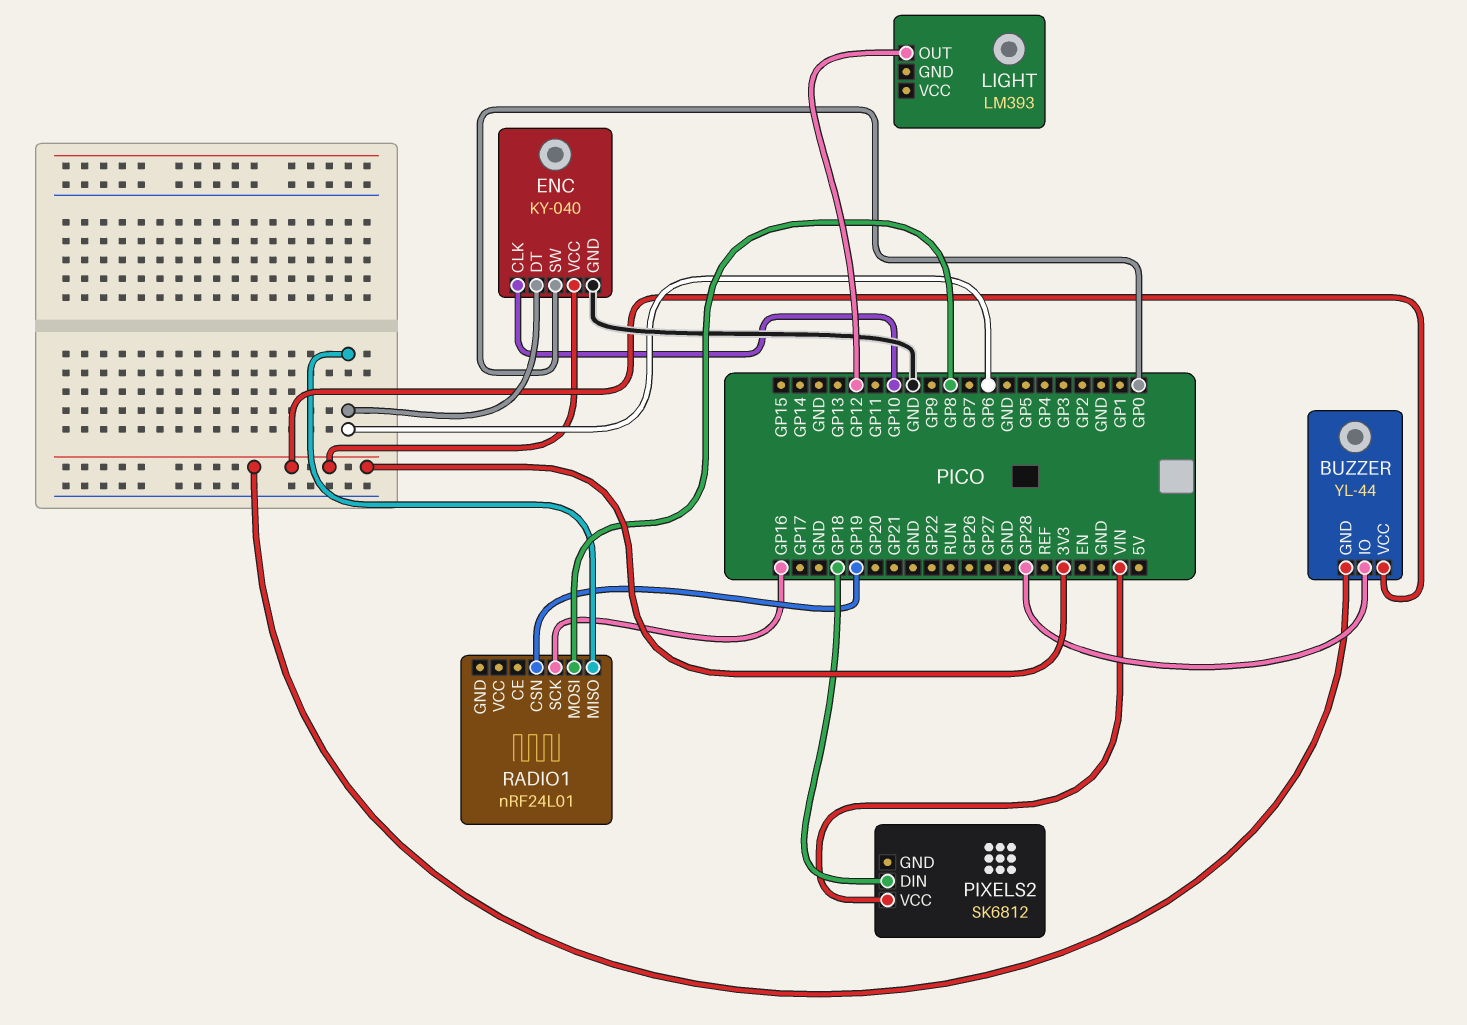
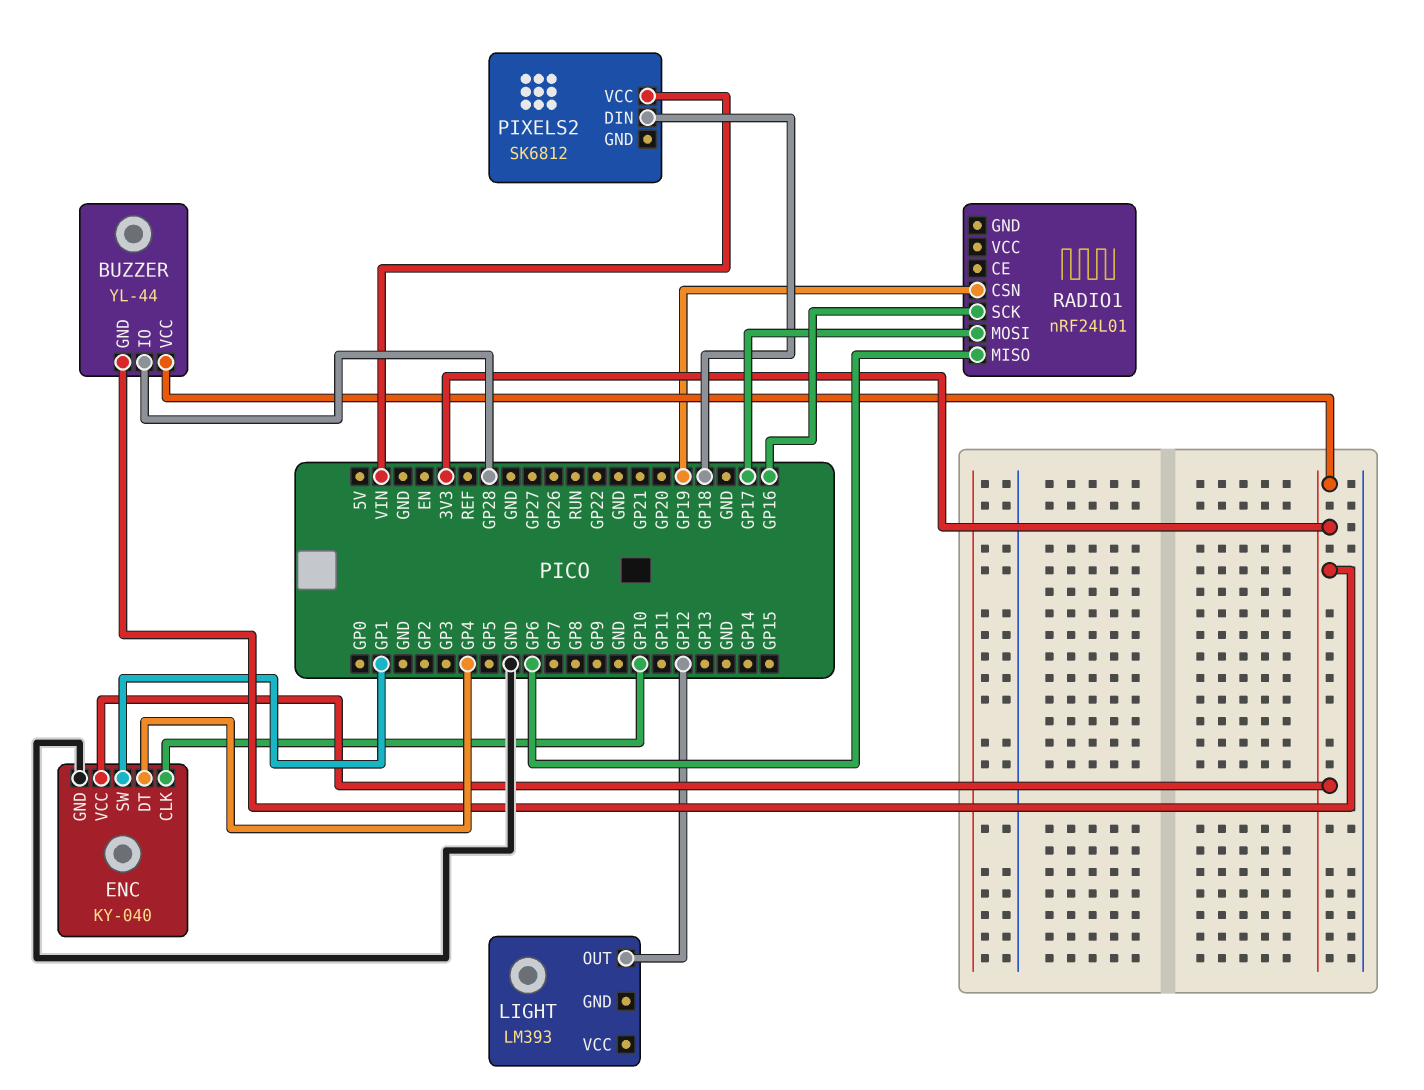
ENC pin DT: GP6 -> GP4
ENC pin SW: GP0 -> GP1
RADIO1 pin MOSI: GP8 -> GP17

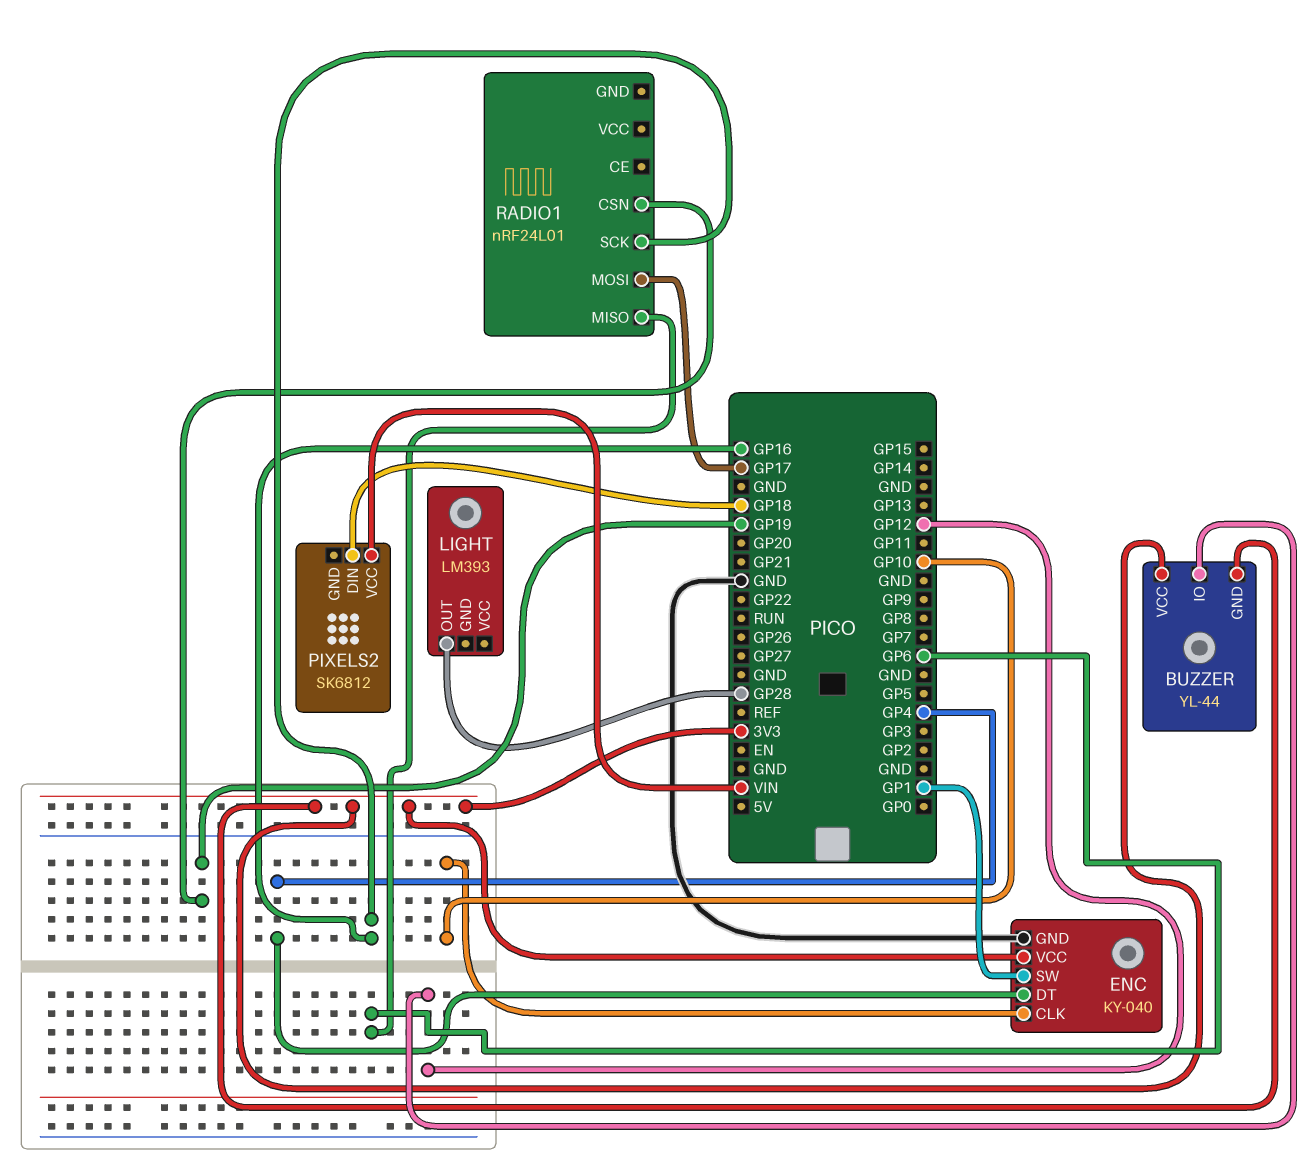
BUZZER pin IO: GP28 -> GP12
LIGHT pin OUT: GP12 -> GP28

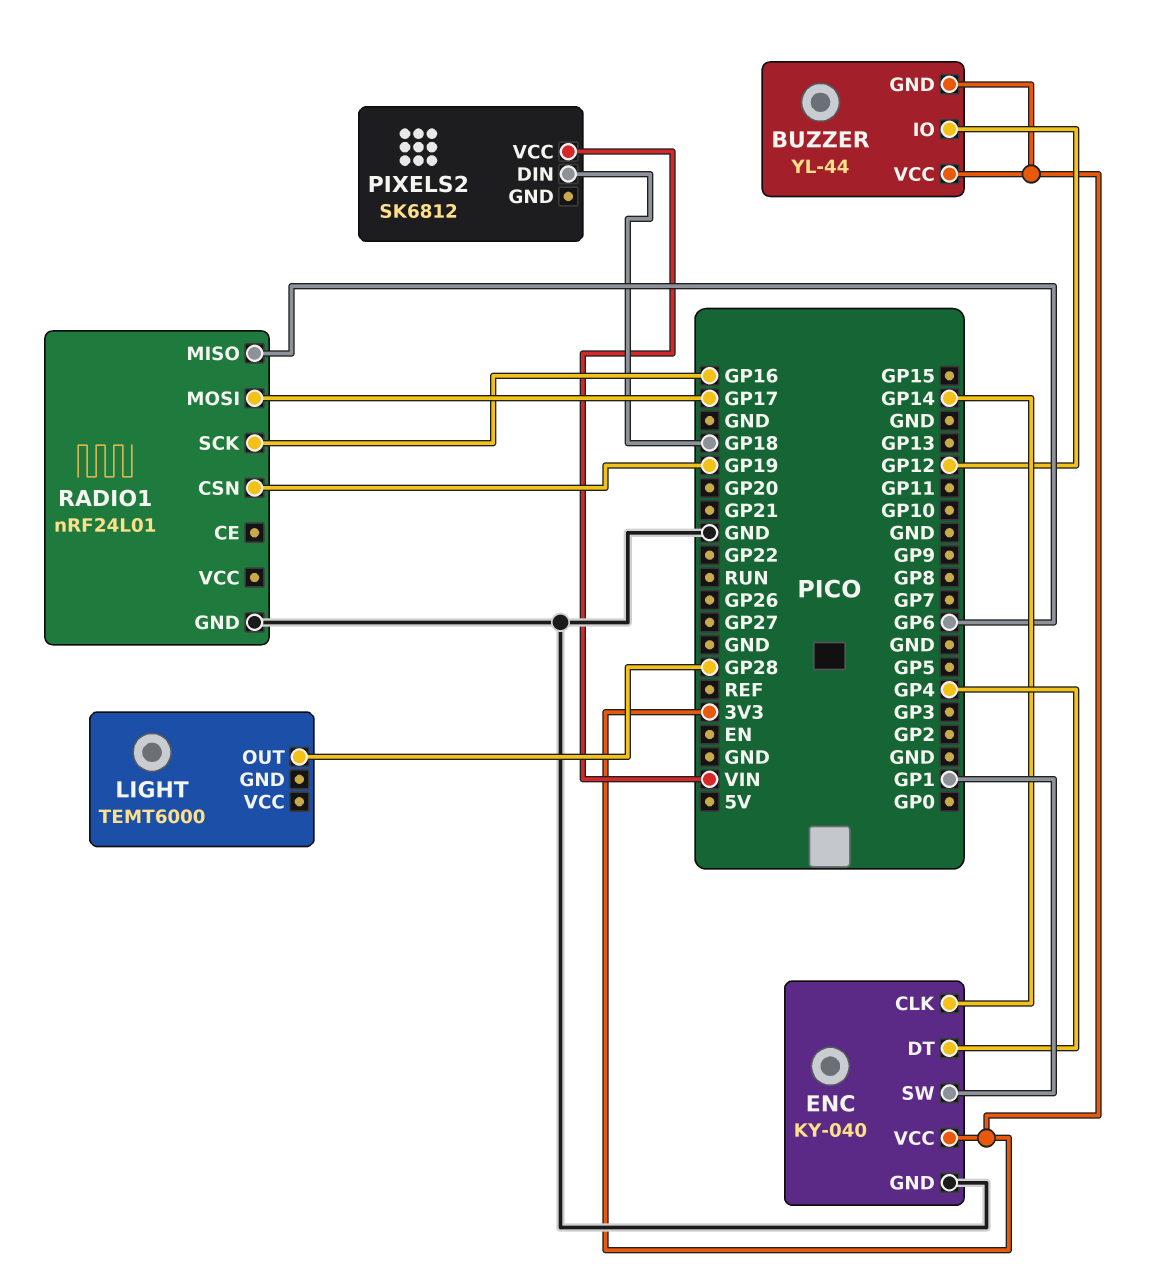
ENC pin CLK: GP10 -> GP14
LIGHT: LM393 -> TEMT6000
RADIO1 pin GND: none -> GND

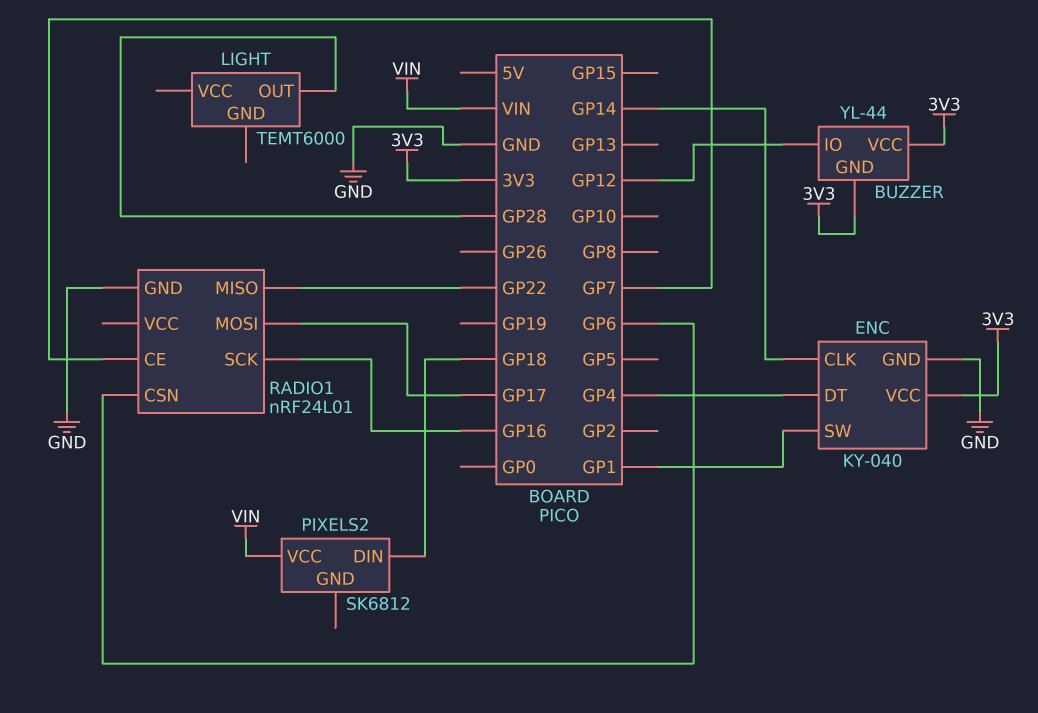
RADIO1 pin CE: none -> GP7
RADIO1 pin CSN: GP19 -> GP6
RADIO1 pin MISO: GP6 -> GP22

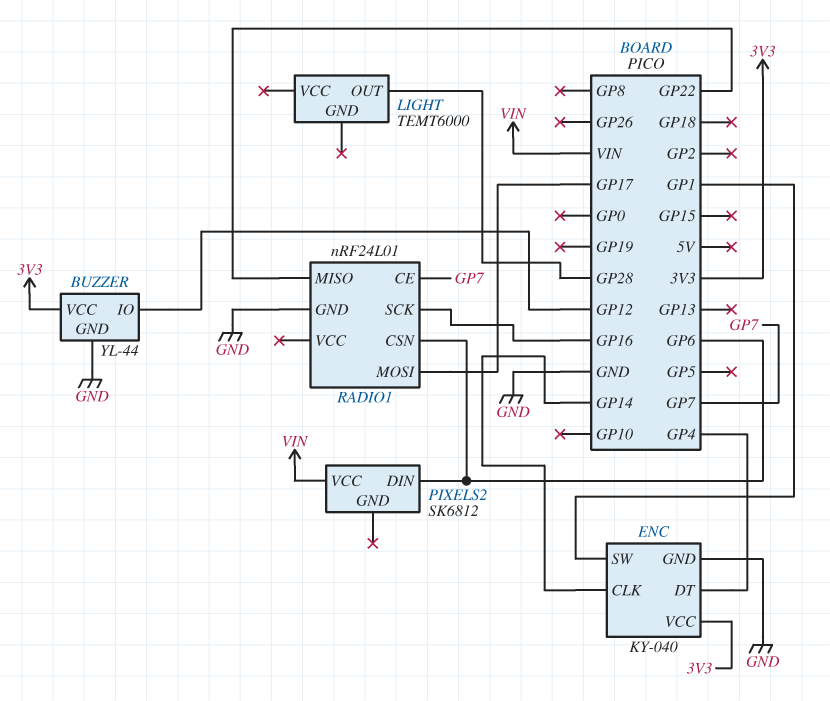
BUZZER pin GND: 3V3 -> GND
PIXELS2 pin DIN: GP18 -> GP6

